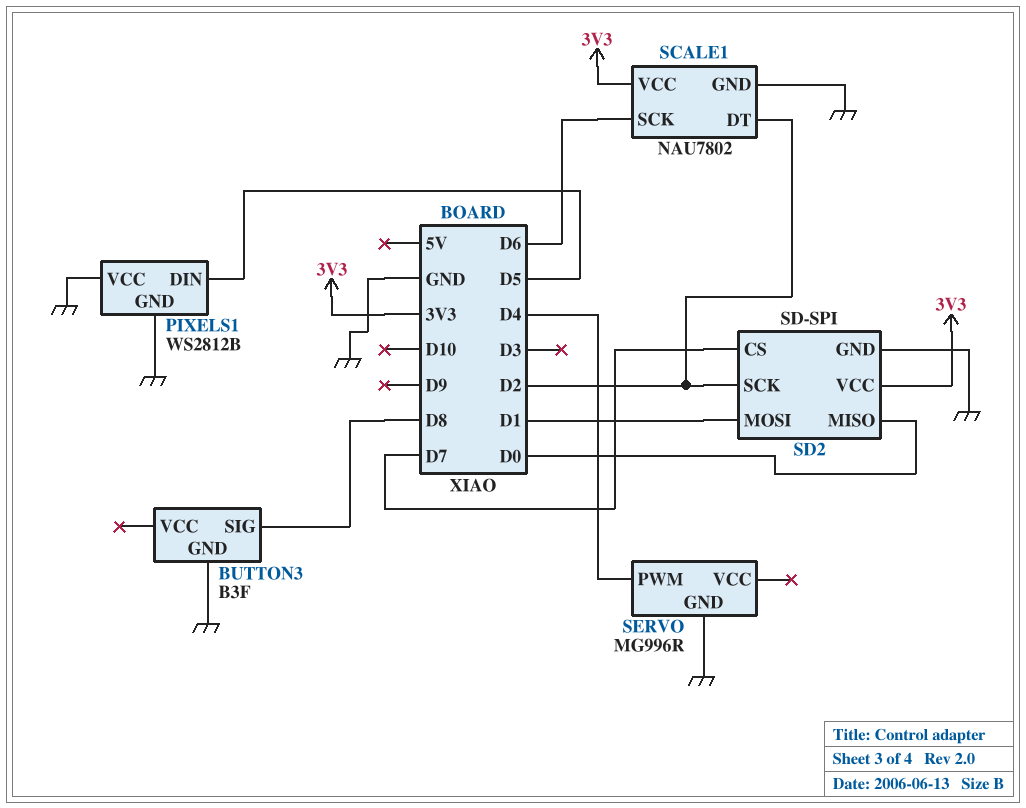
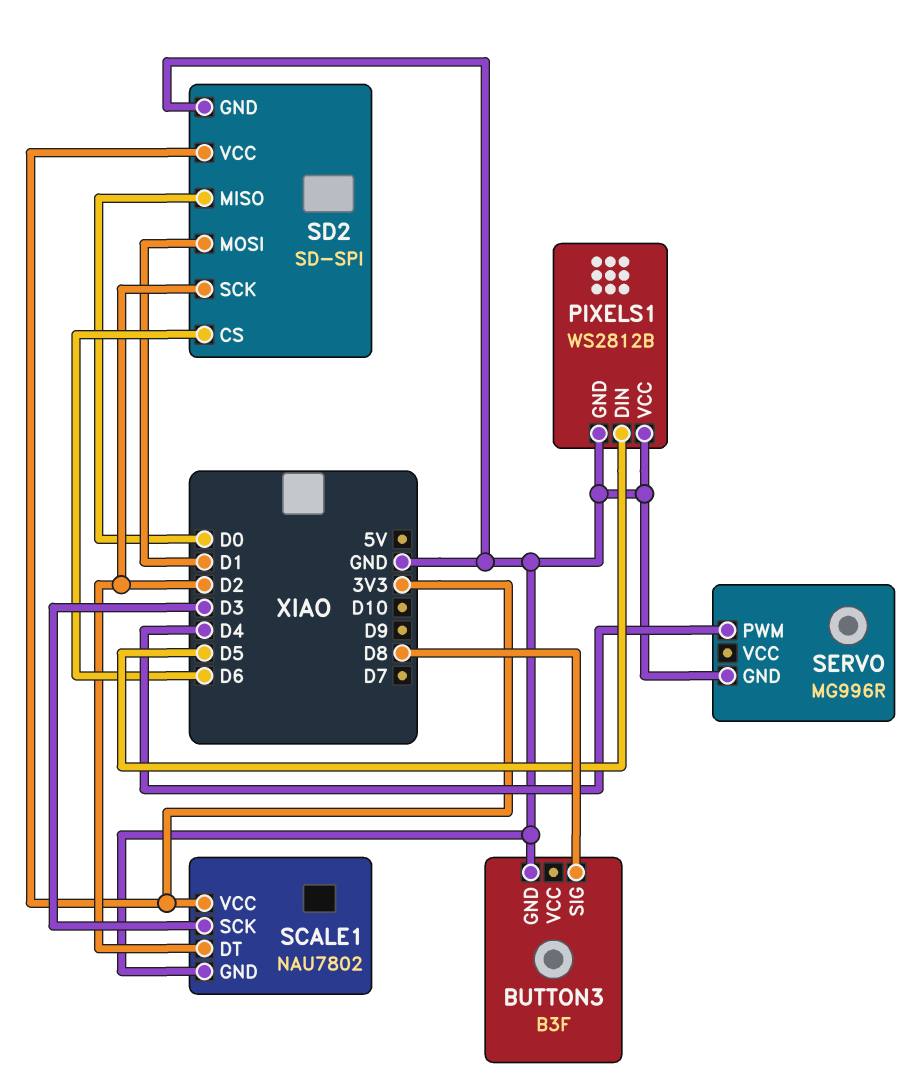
SCALE1 pin SCK: D6 -> D3
SD2 pin CS: D7 -> D6

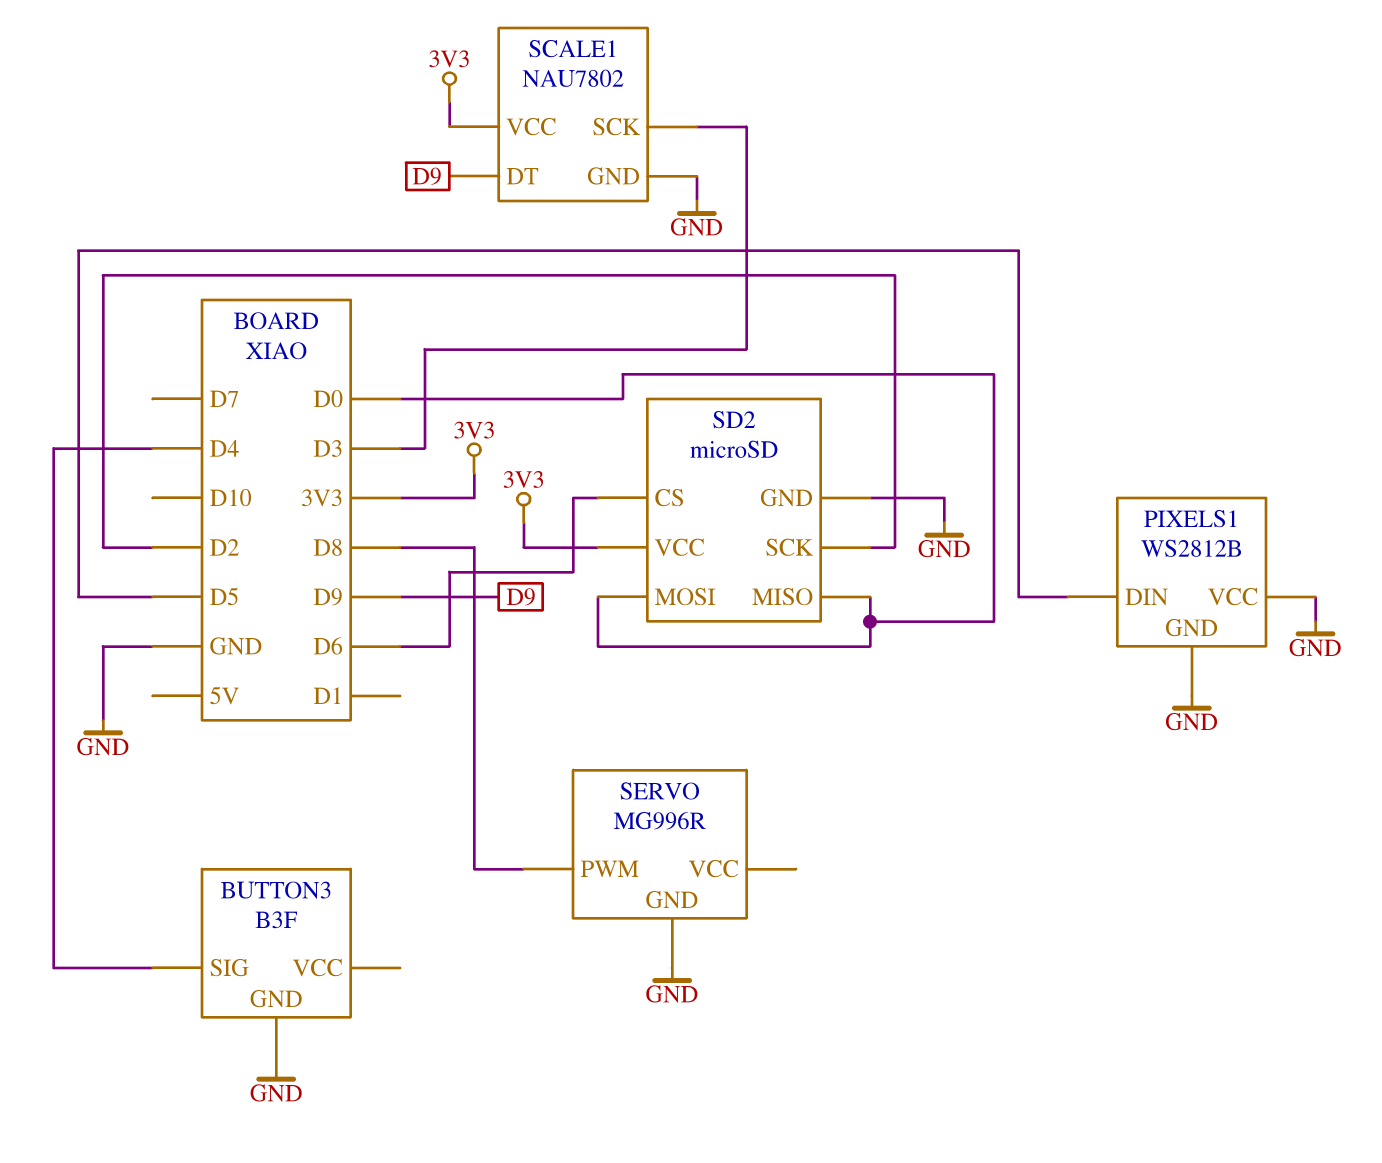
BUTTON3 pin SIG: D8 -> D4
SCALE1 pin DT: D2 -> D9
SD2: SD-SPI -> microSD
SD2 pin MOSI: D1 -> D0
SERVO pin PWM: D4 -> D8

